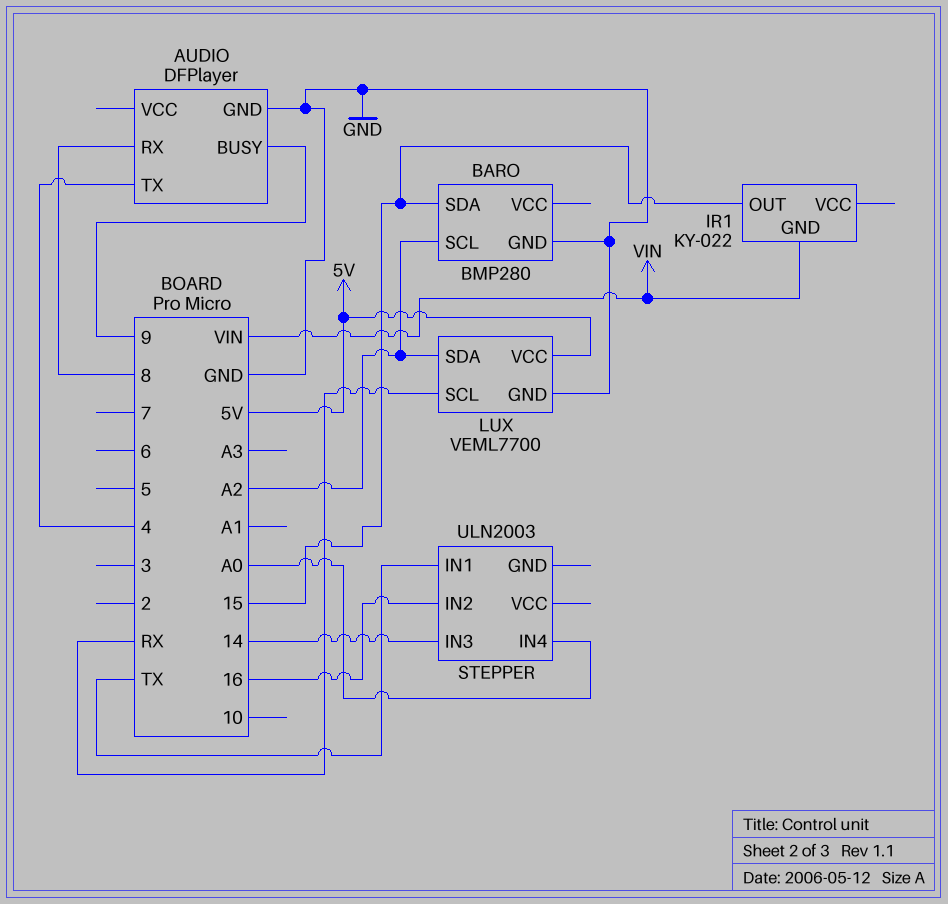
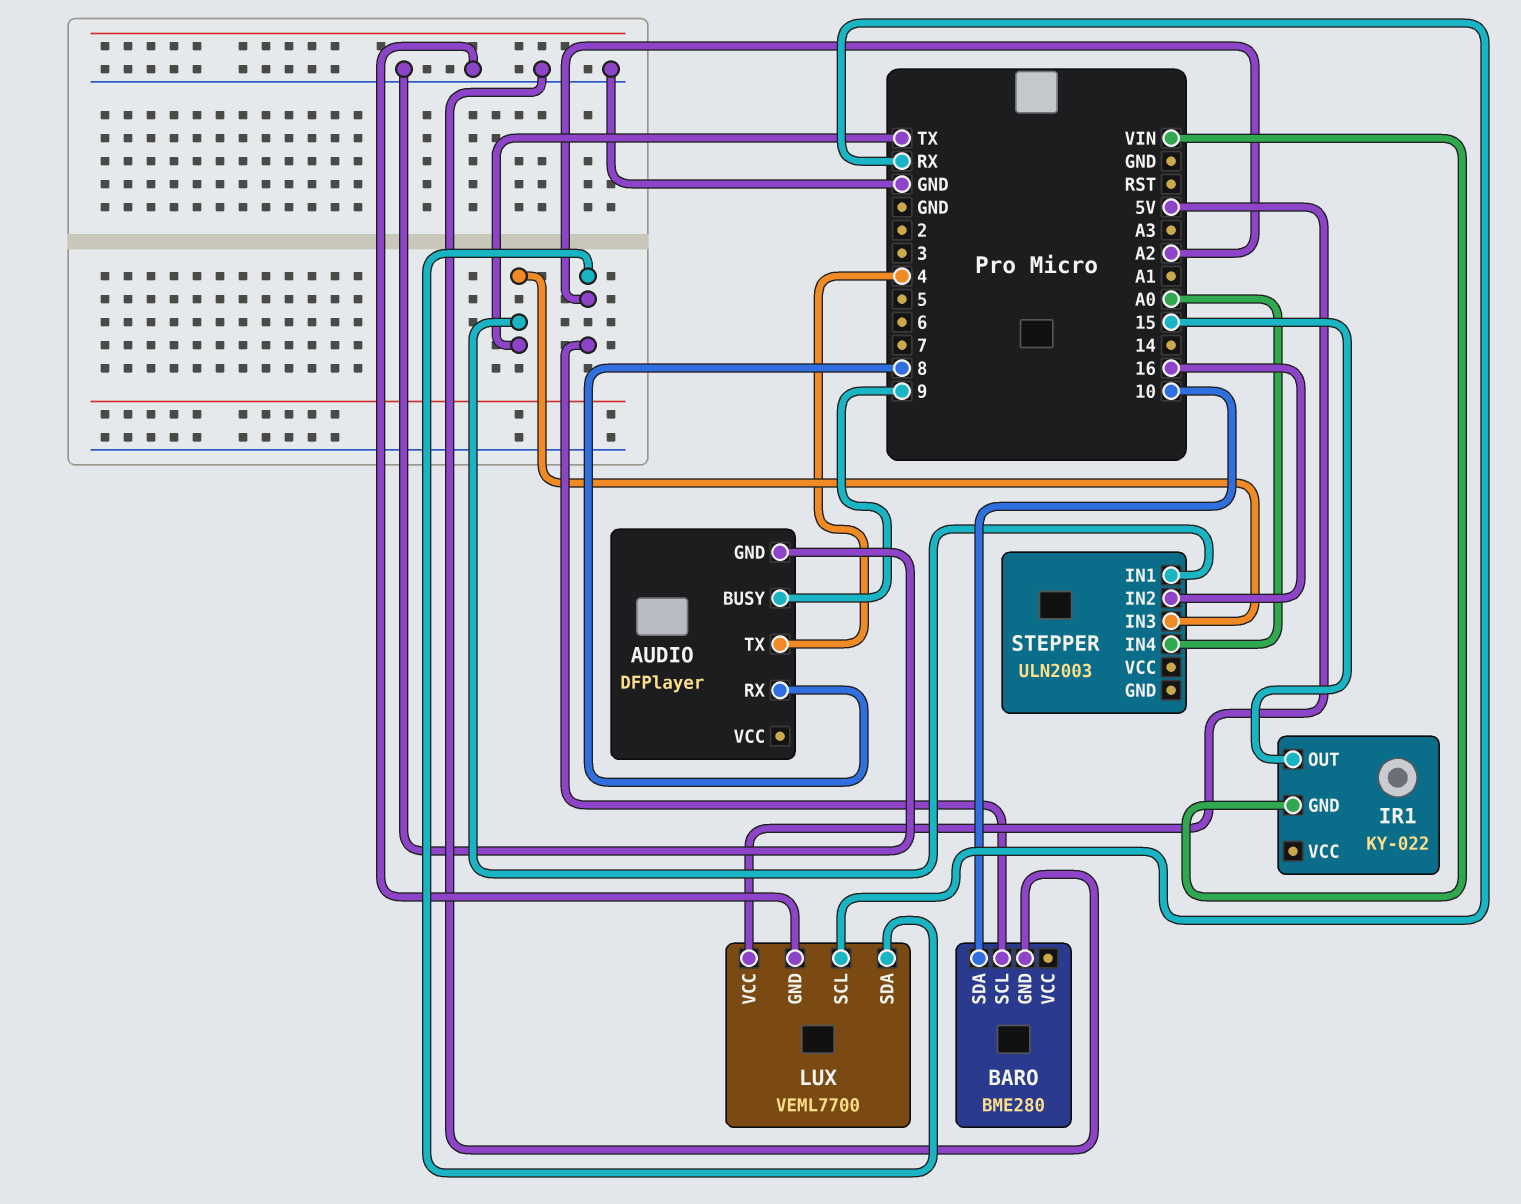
BARO: BMP280 -> BME280
BARO pin SDA: 15 -> 10
STEPPER pin IN3: 14 -> TX

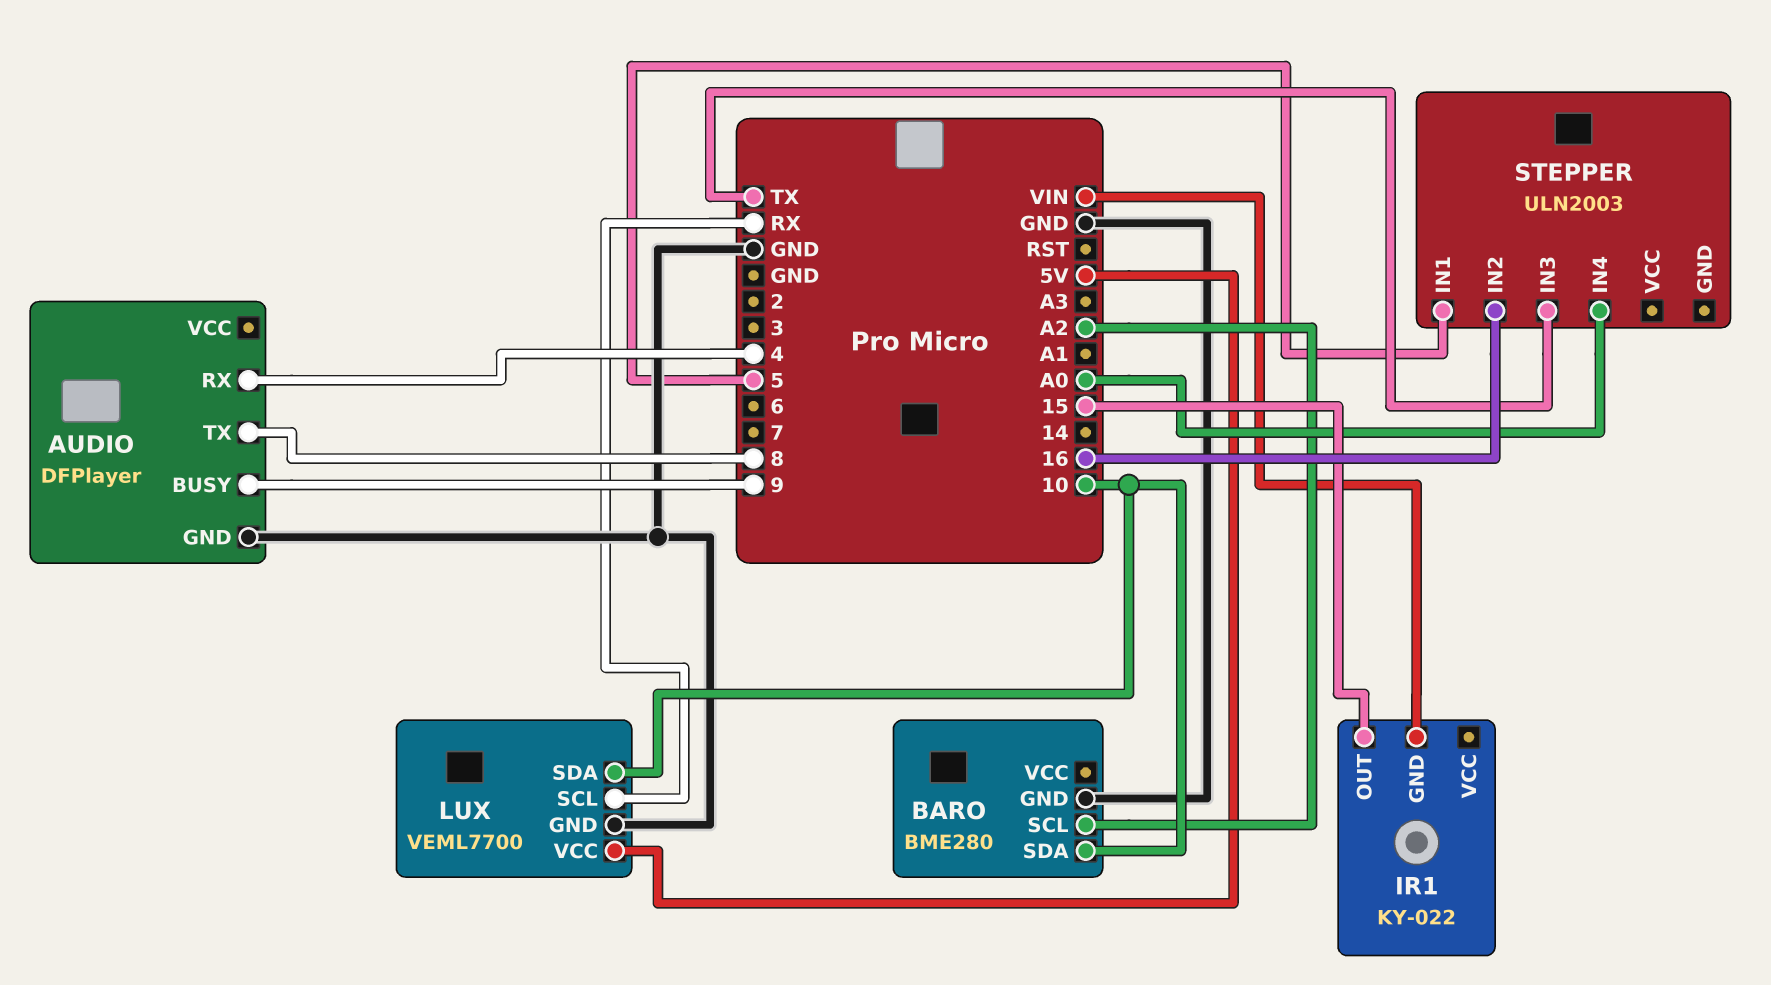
AUDIO pin RX: 8 -> 4
AUDIO pin TX: 4 -> 8
LUX pin SDA: A2 -> 10
STEPPER pin IN1: TX -> 5

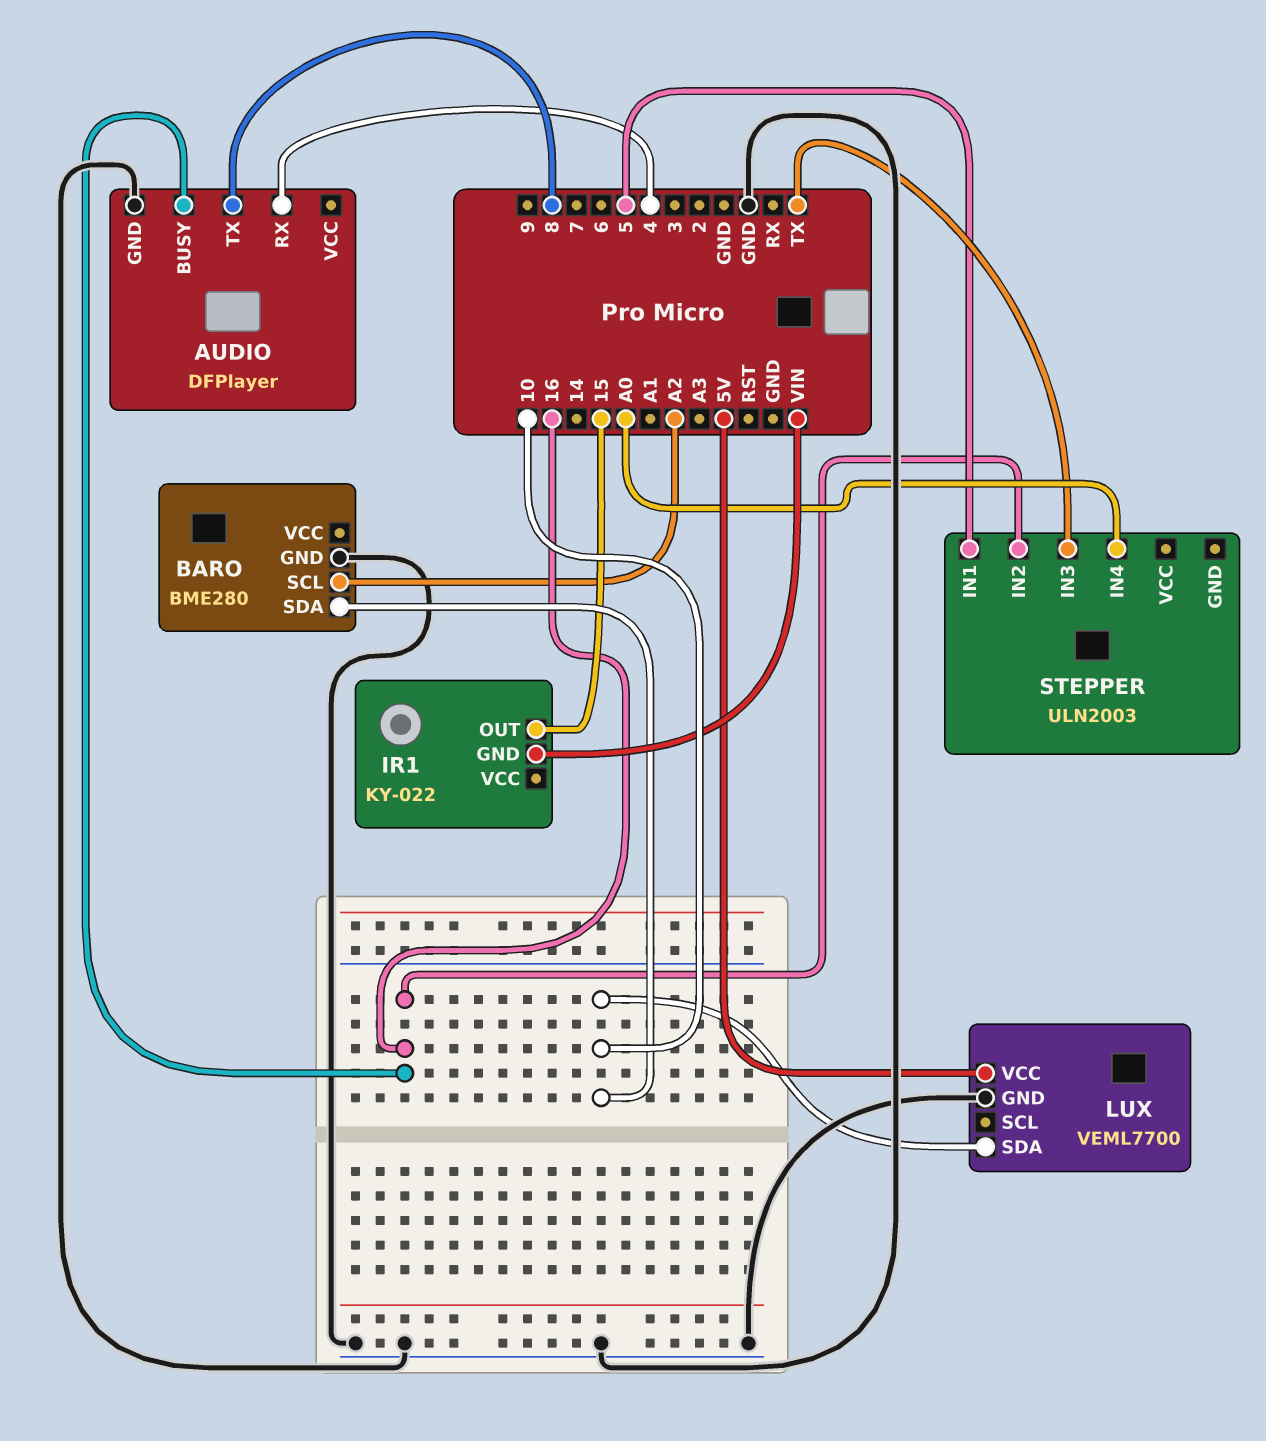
AUDIO pin BUSY: 9 -> 16
LUX pin SCL: RX -> none

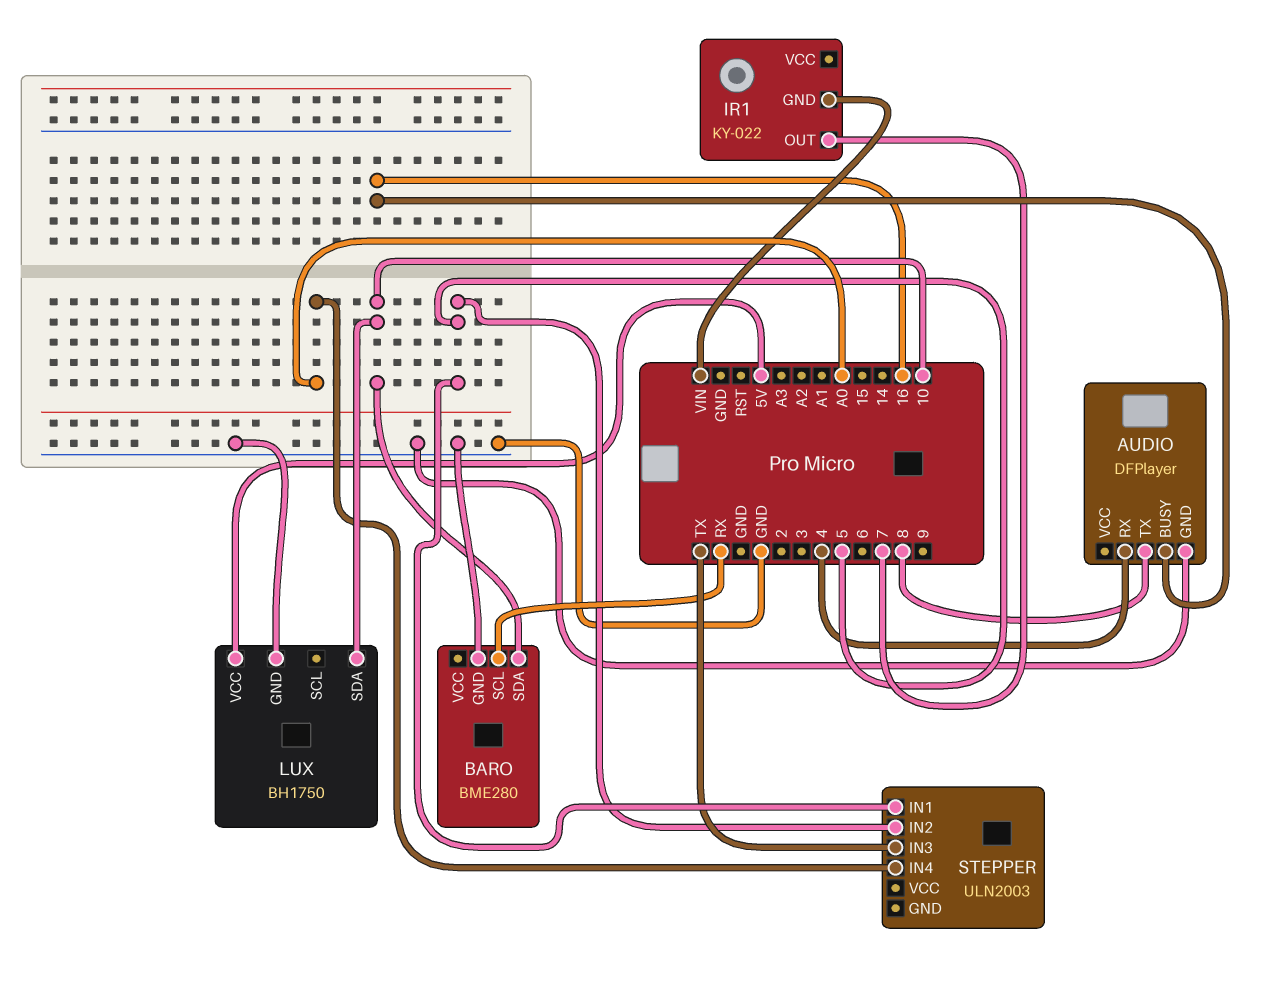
BARO pin SCL: A2 -> RX
IR1 pin OUT: 15 -> 7
LUX: VEML7700 -> BH1750
STEPPER pin IN2: 16 -> 5

